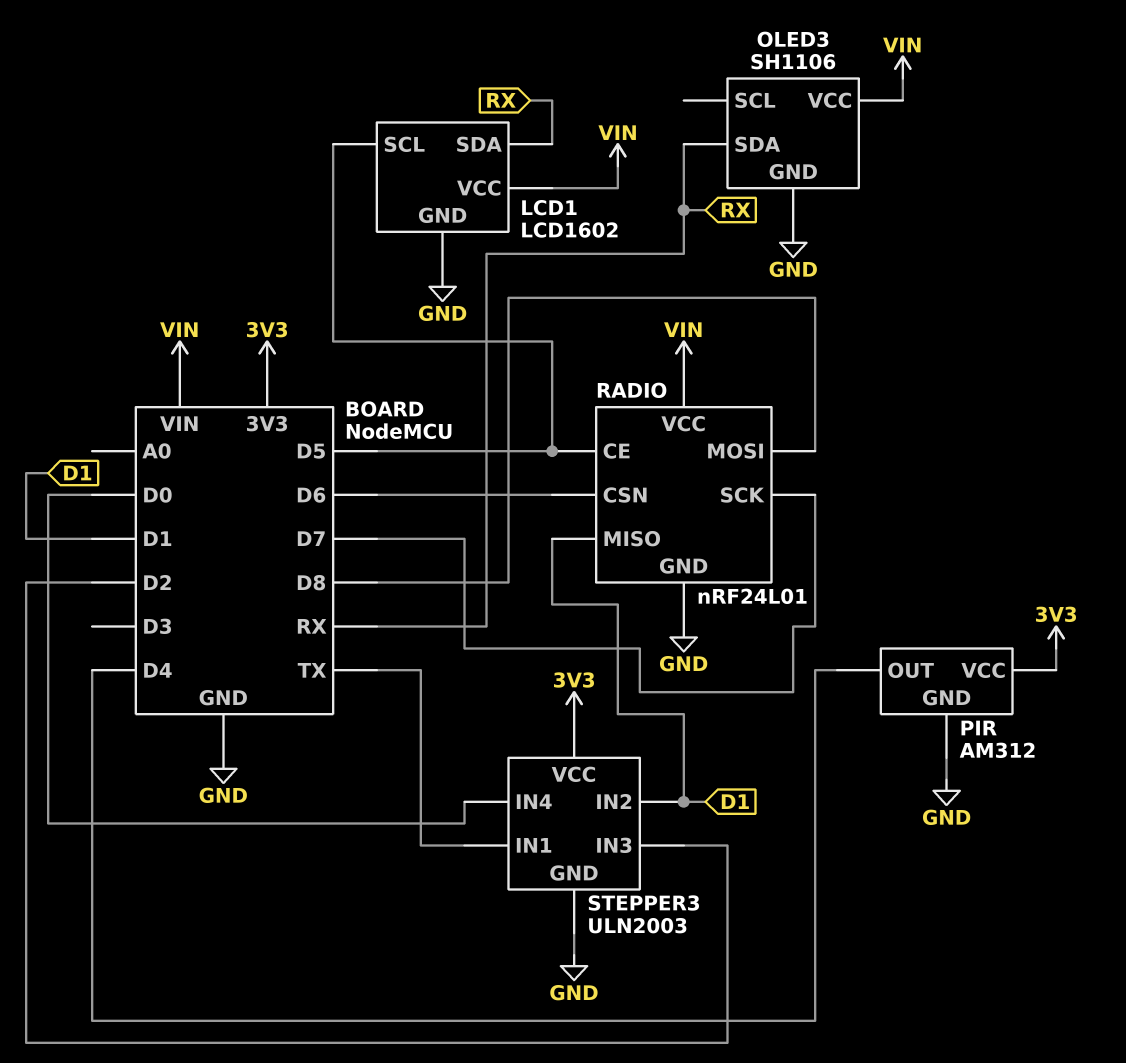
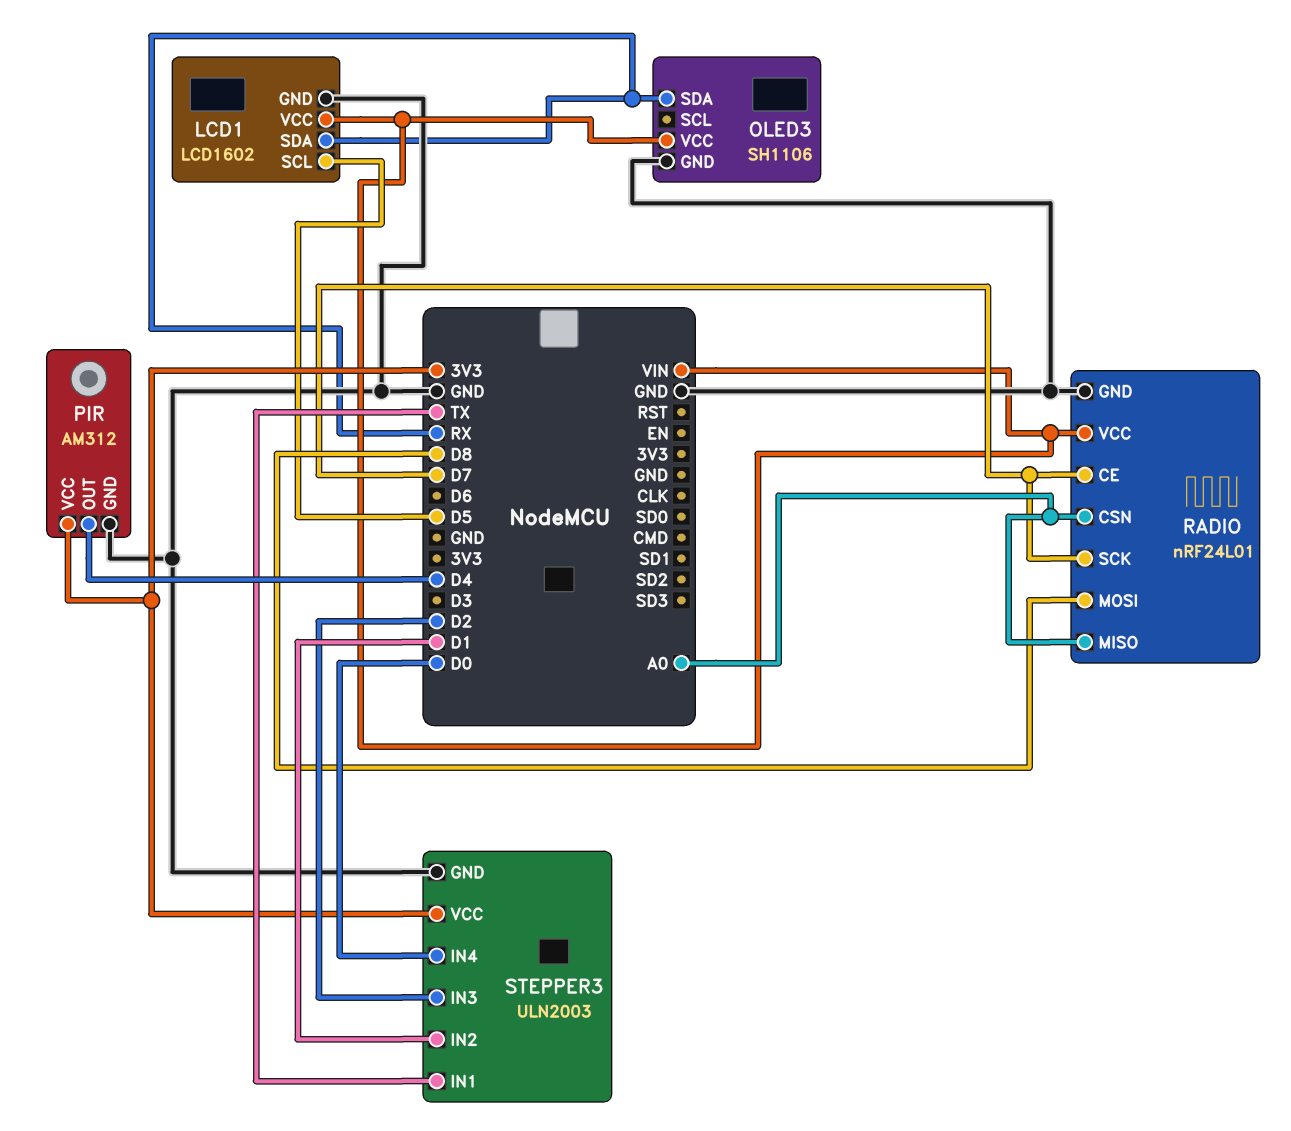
RADIO pin CE: D5 -> D7
RADIO pin CSN: D6 -> A0
RADIO pin MISO: D1 -> A0

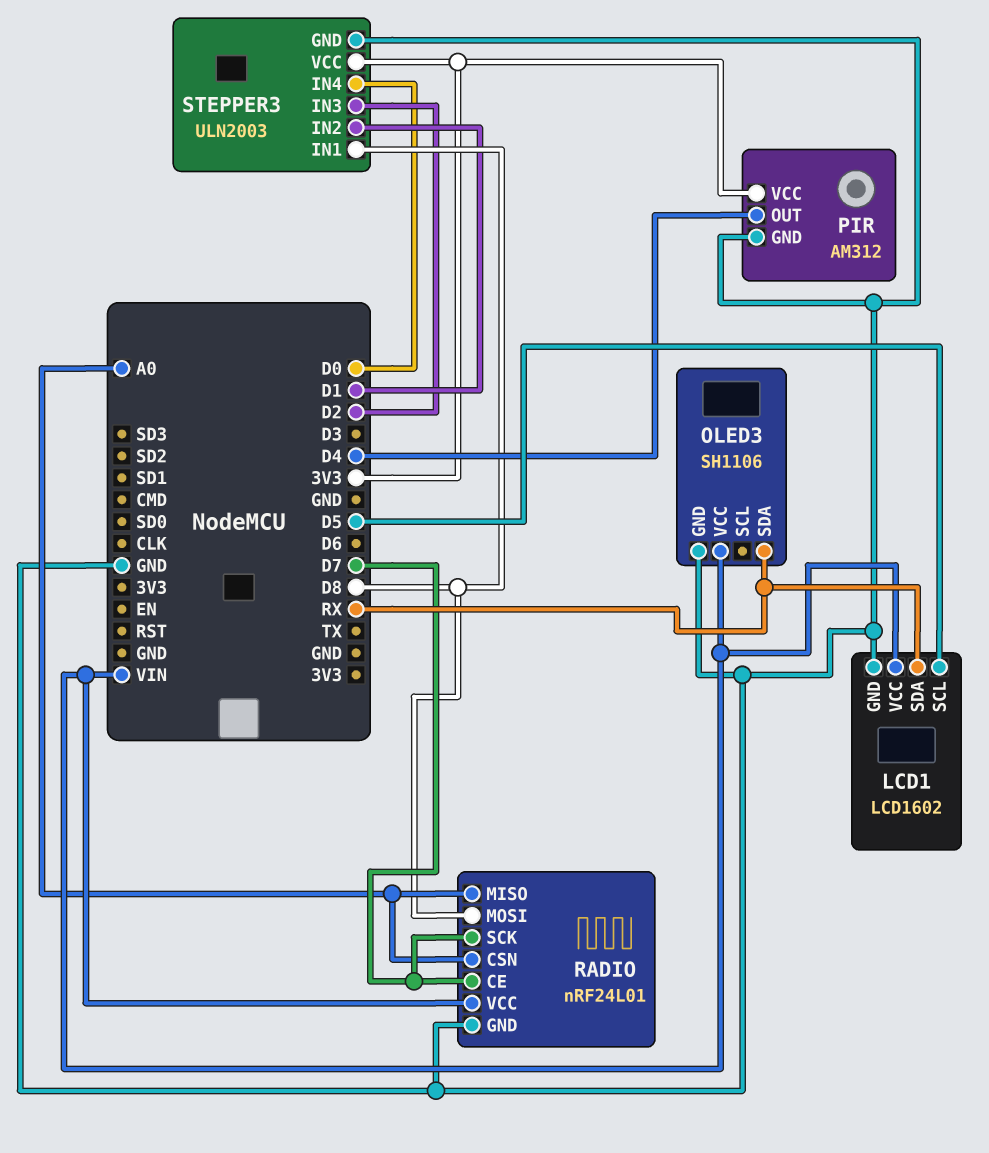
STEPPER3 pin IN1: TX -> D8

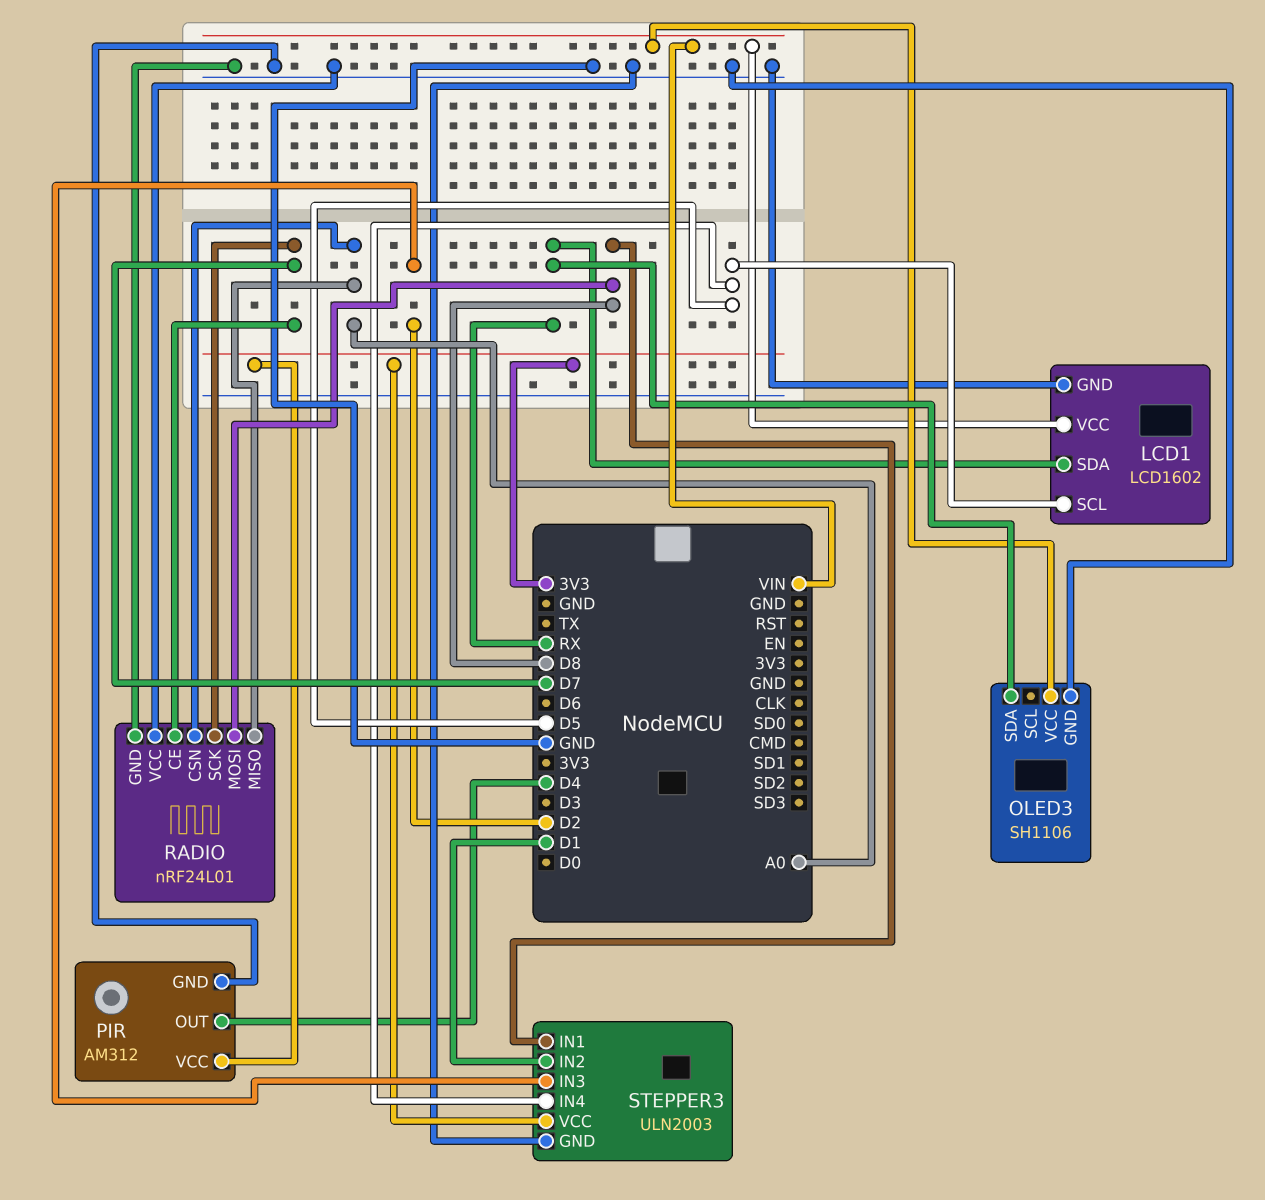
RADIO pin VCC: VIN -> GND
STEPPER3 pin IN4: D0 -> D5

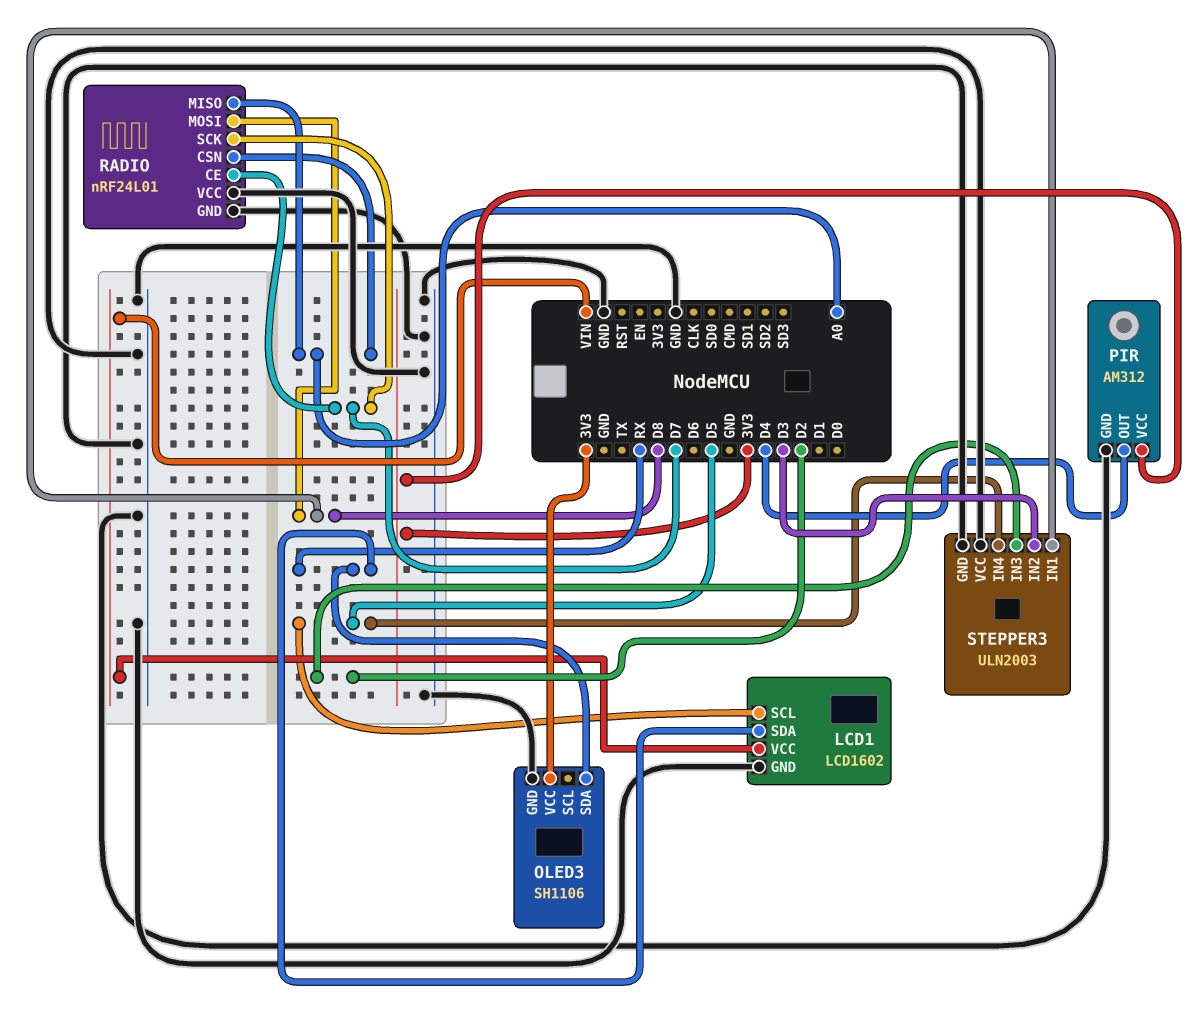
OLED3 pin VCC: VIN -> 3V3
STEPPER3 pin IN2: D1 -> D3
STEPPER3 pin VCC: 3V3 -> GND

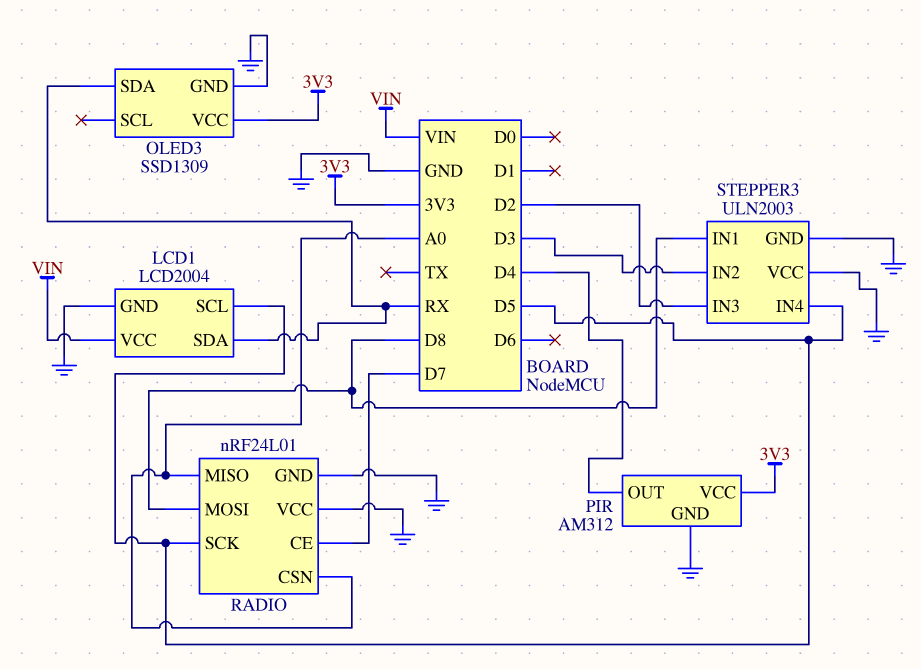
LCD1: LCD1602 -> LCD2004
OLED3: SH1106 -> SSD1309
RADIO pin SCK: D7 -> D5

